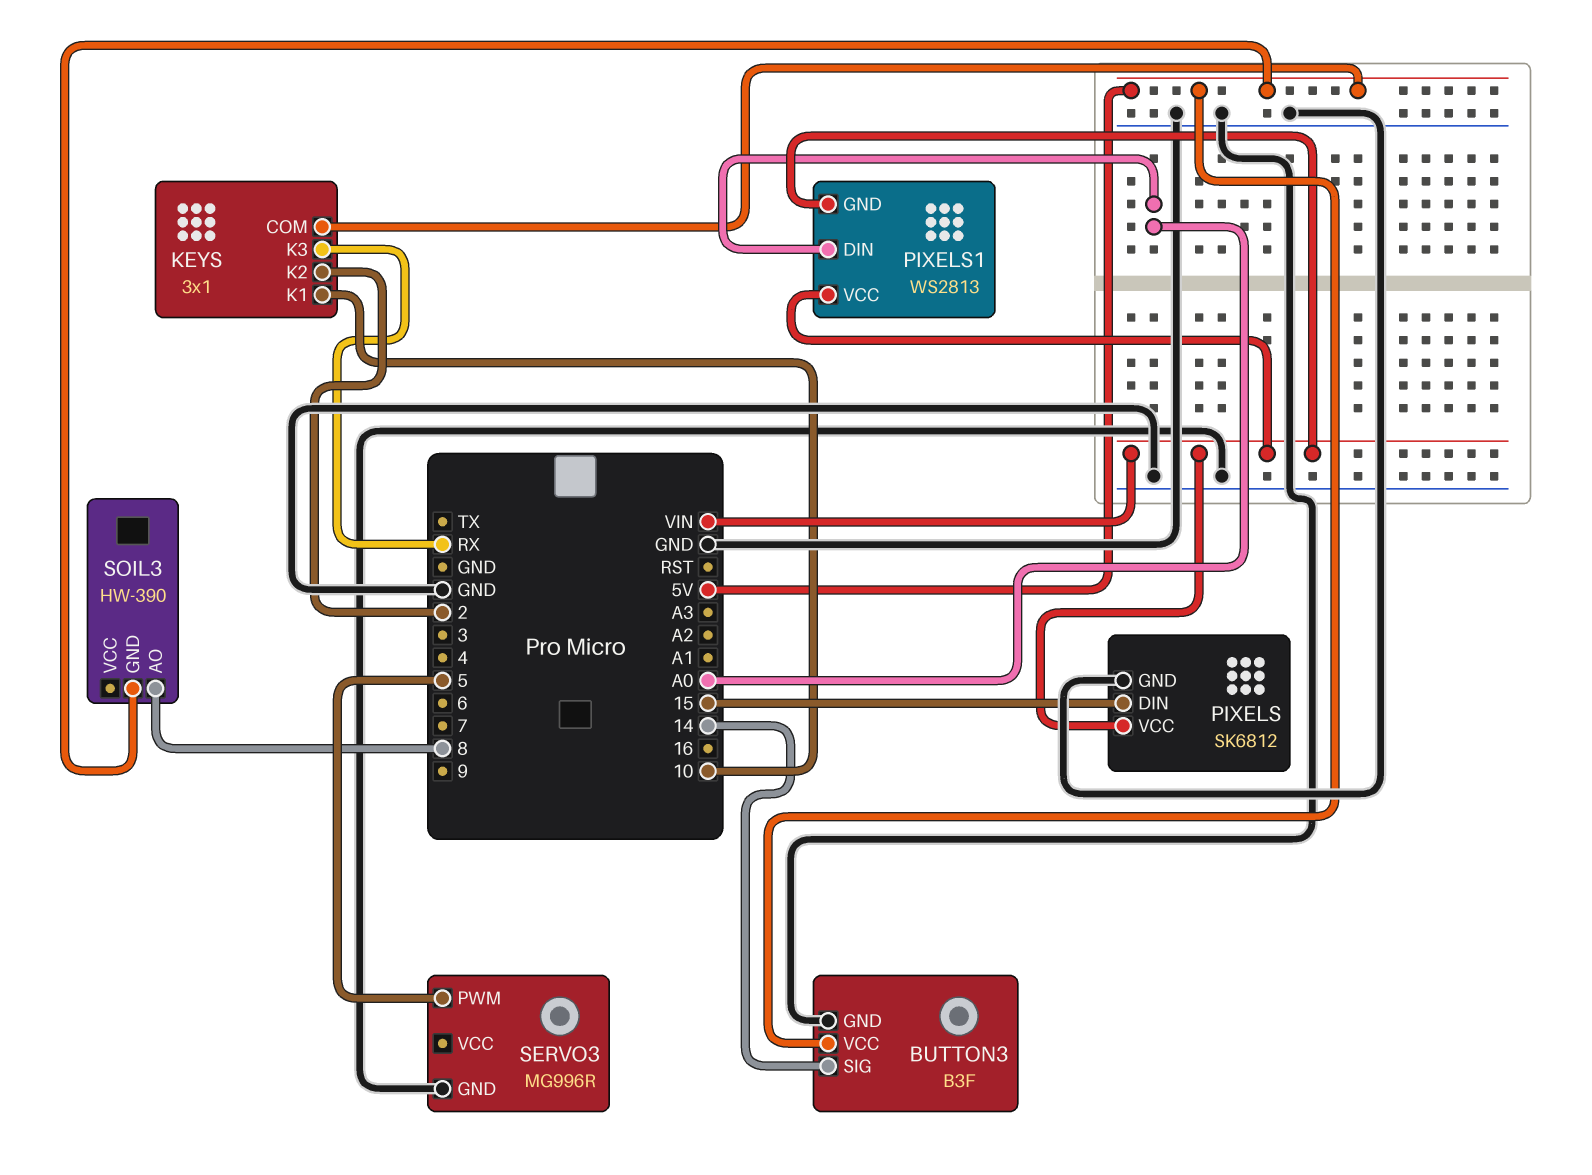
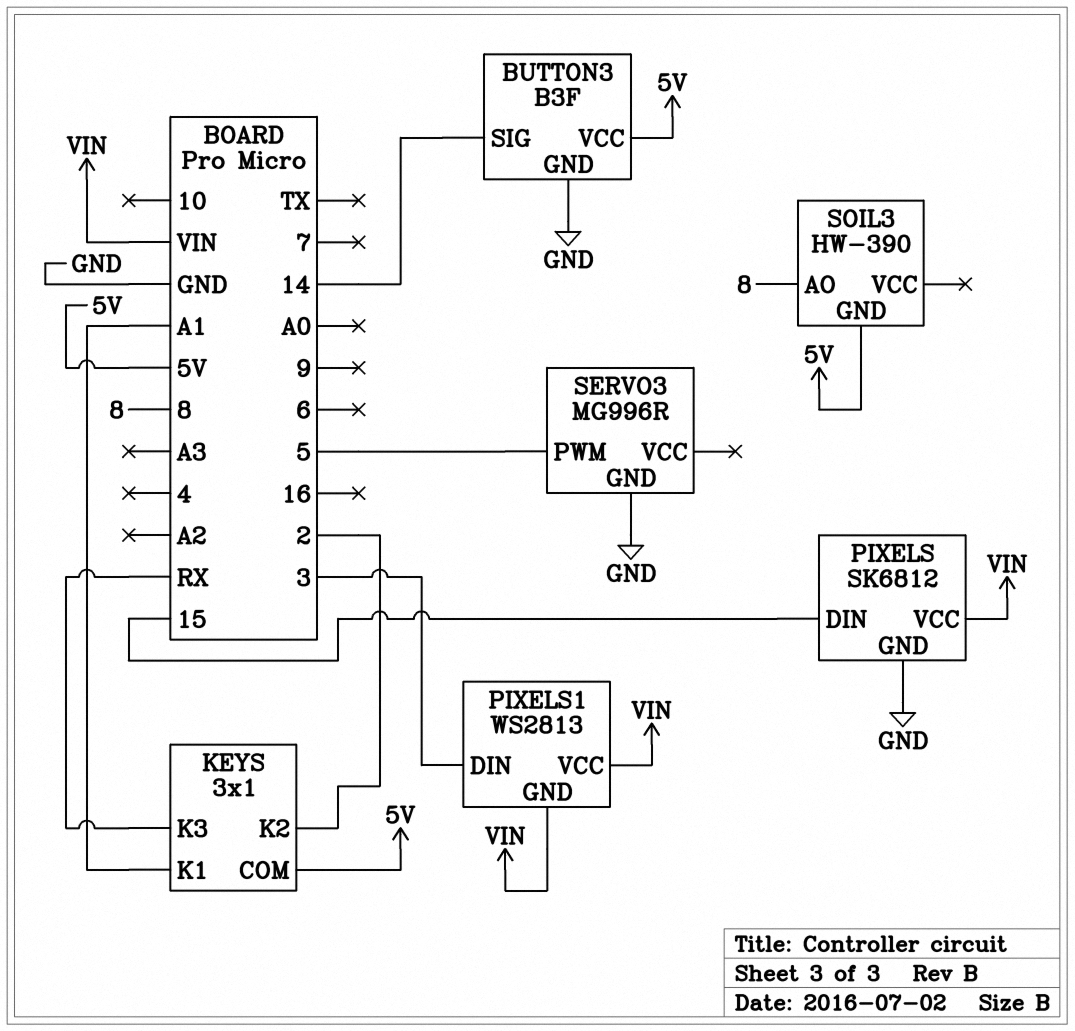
KEYS pin K1: 10 -> A1
PIXELS1 pin DIN: A0 -> 3

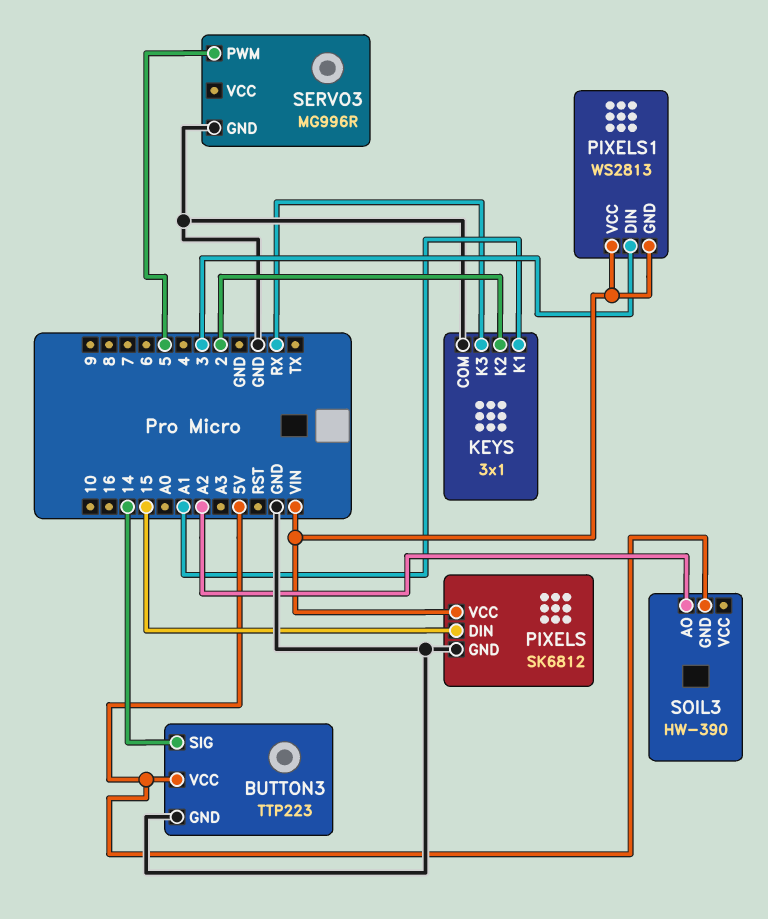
BUTTON3: B3F -> TTP223
KEYS pin COM: 5V -> GND
SOIL3 pin AO: 8 -> A2

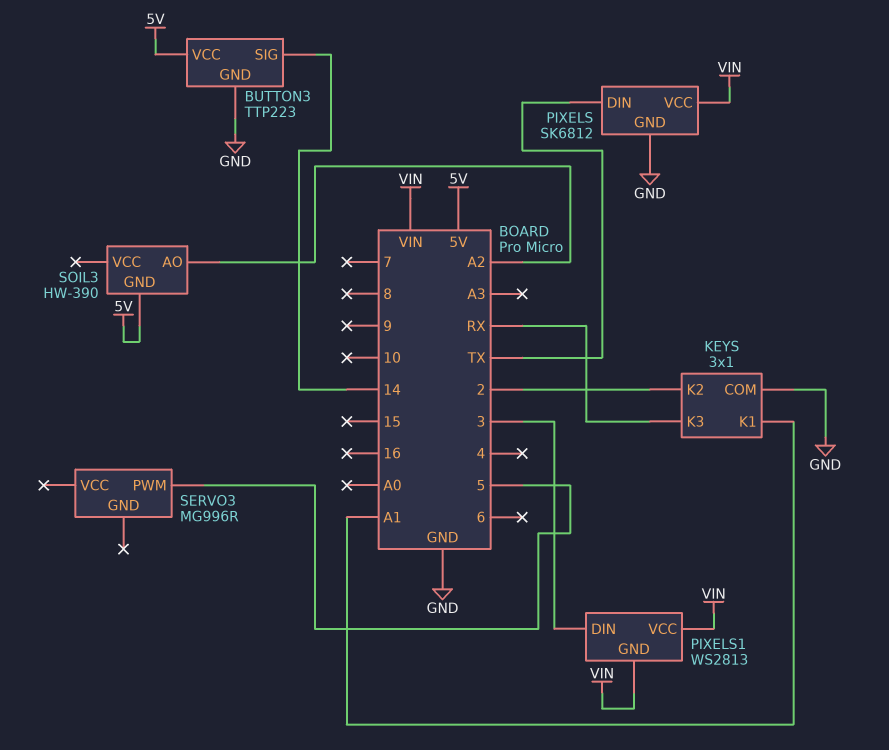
PIXELS pin DIN: 15 -> TX
SERVO3 pin GND: GND -> none

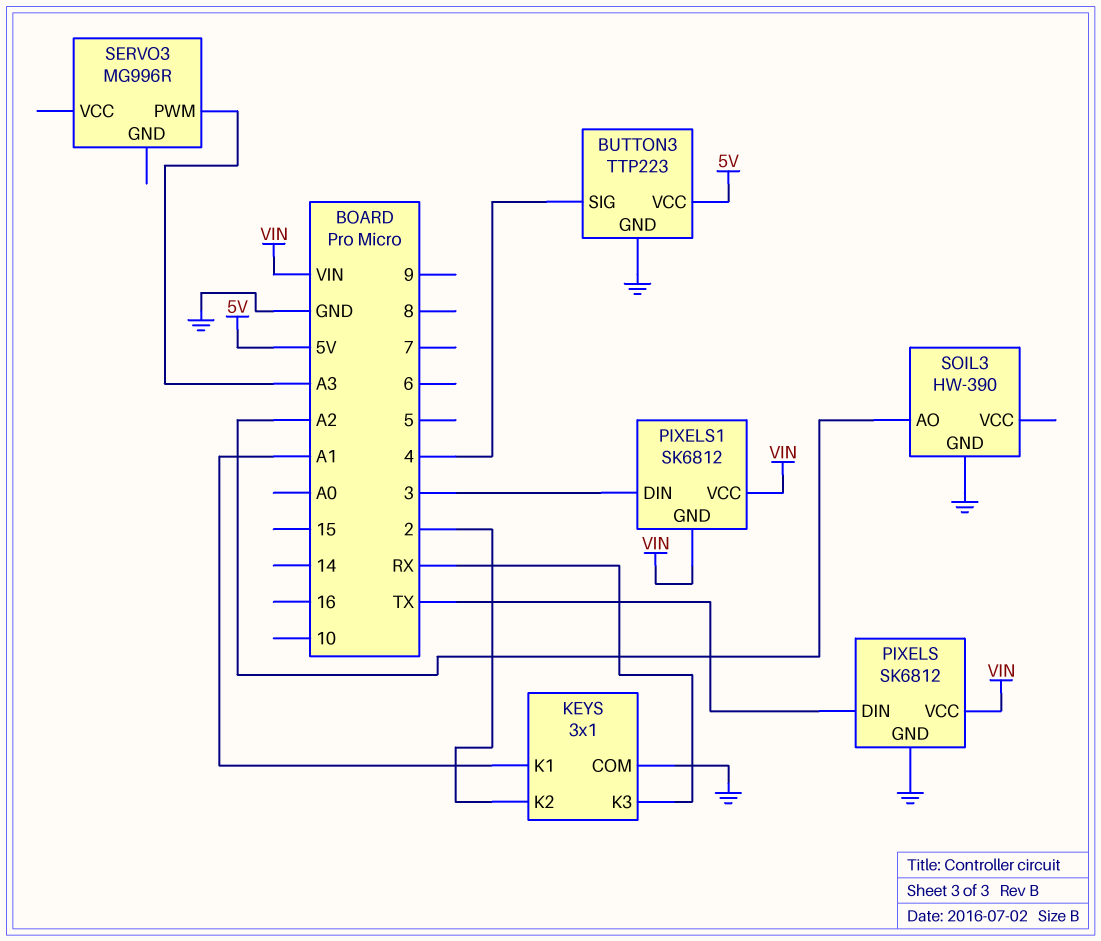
BUTTON3 pin SIG: 14 -> 4
PIXELS1: WS2813 -> SK6812
SERVO3 pin PWM: 5 -> A3
SOIL3 pin GND: 5V -> GND

